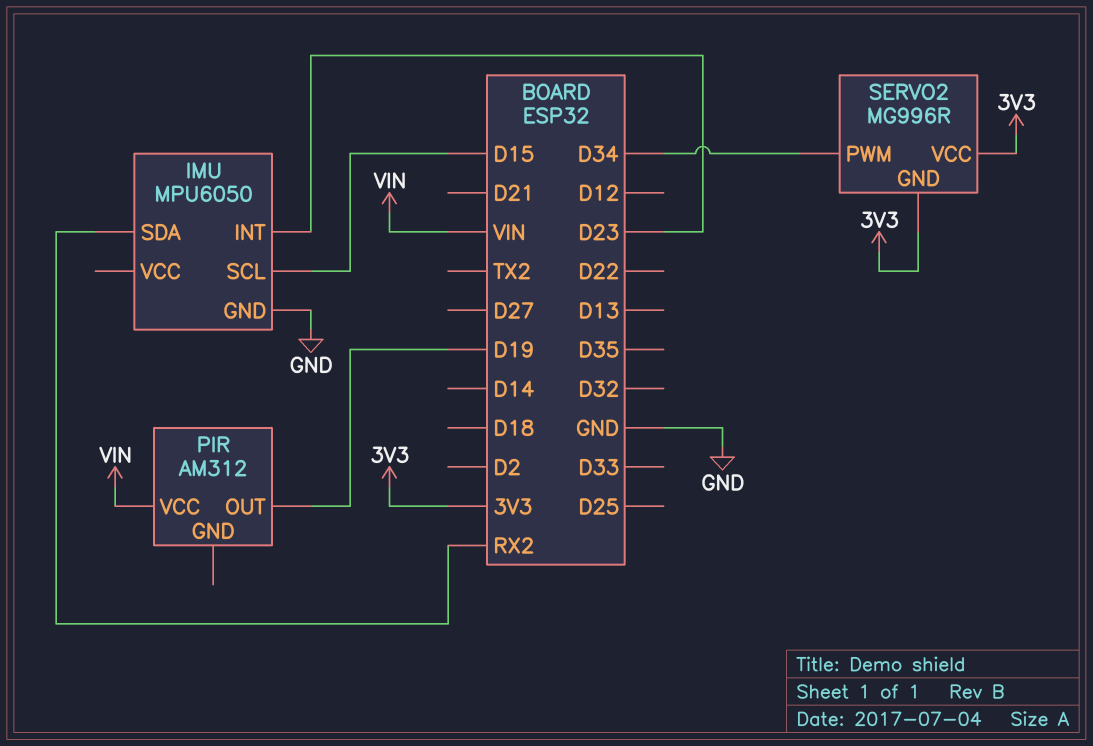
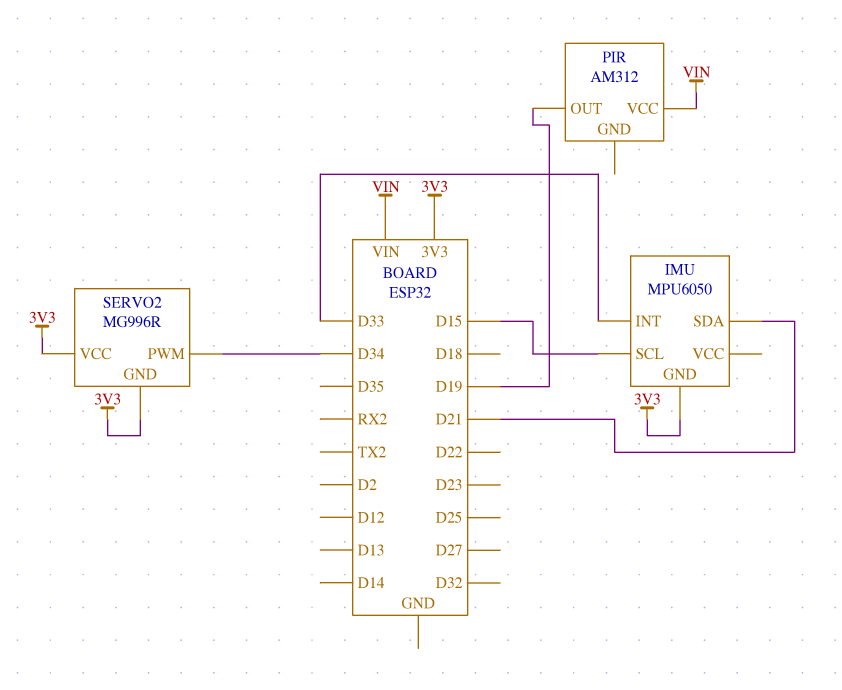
IMU pin GND: GND -> 3V3
IMU pin INT: D23 -> D33
IMU pin SDA: RX2 -> D21

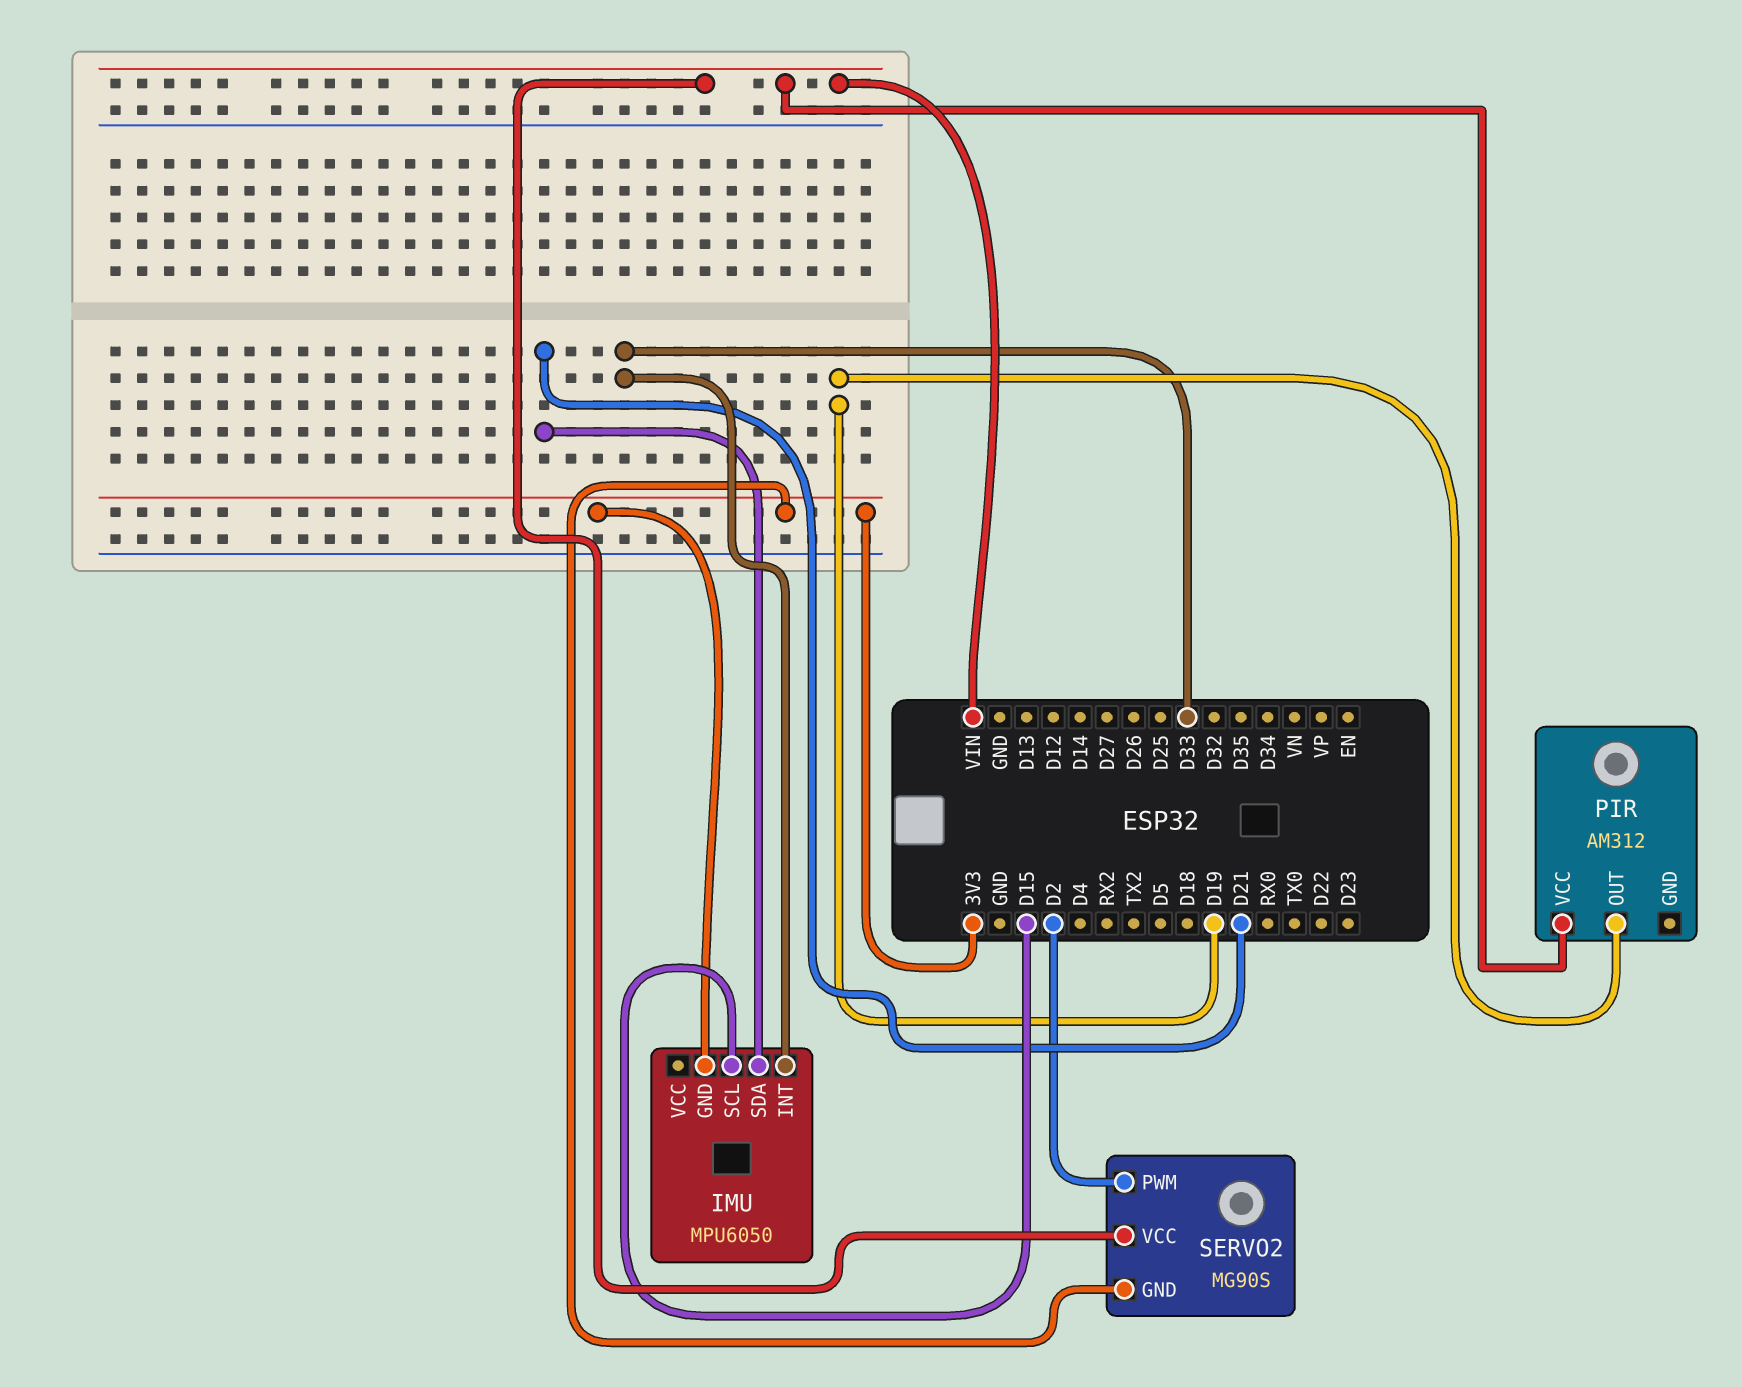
SERVO2: MG996R -> MG90S
SERVO2 pin PWM: D34 -> D2
SERVO2 pin VCC: 3V3 -> VIN

